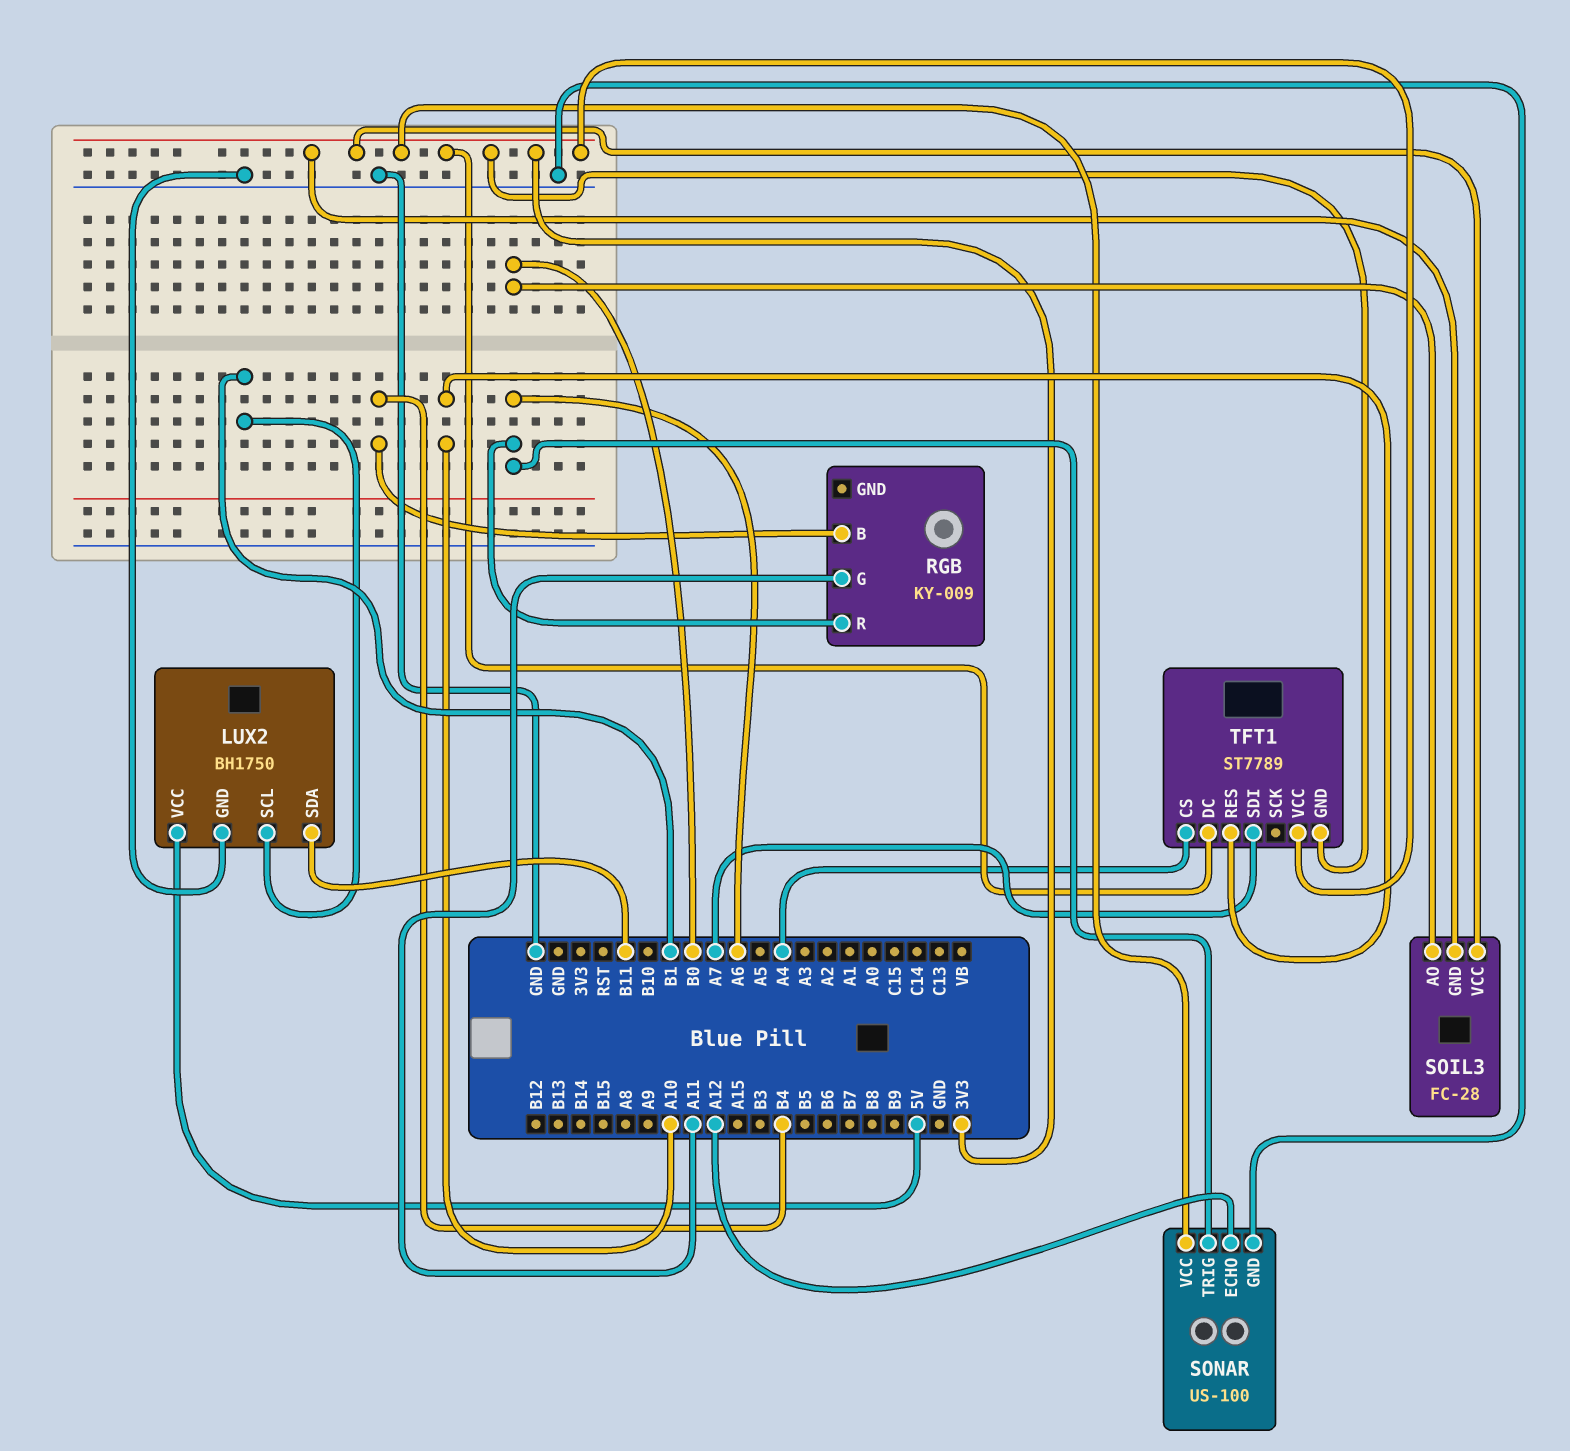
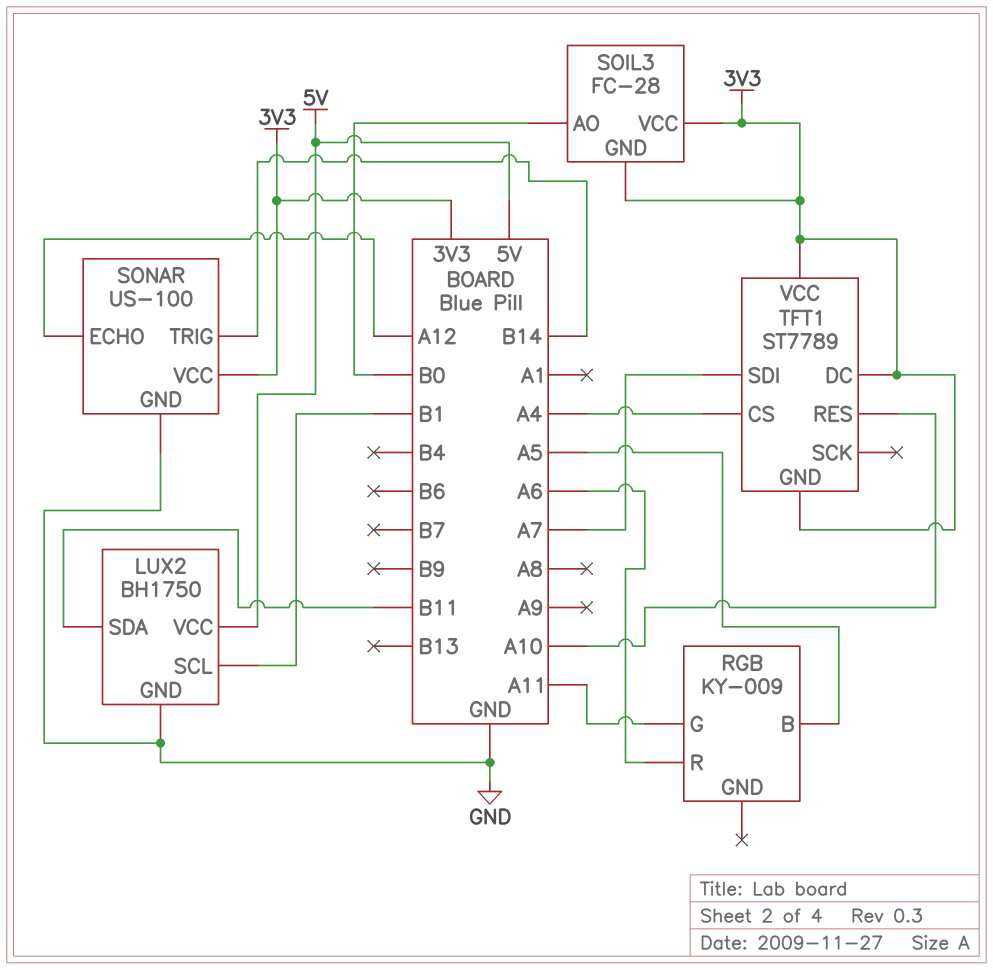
RGB pin B: B4 -> A5
SONAR pin TRIG: A6 -> B14

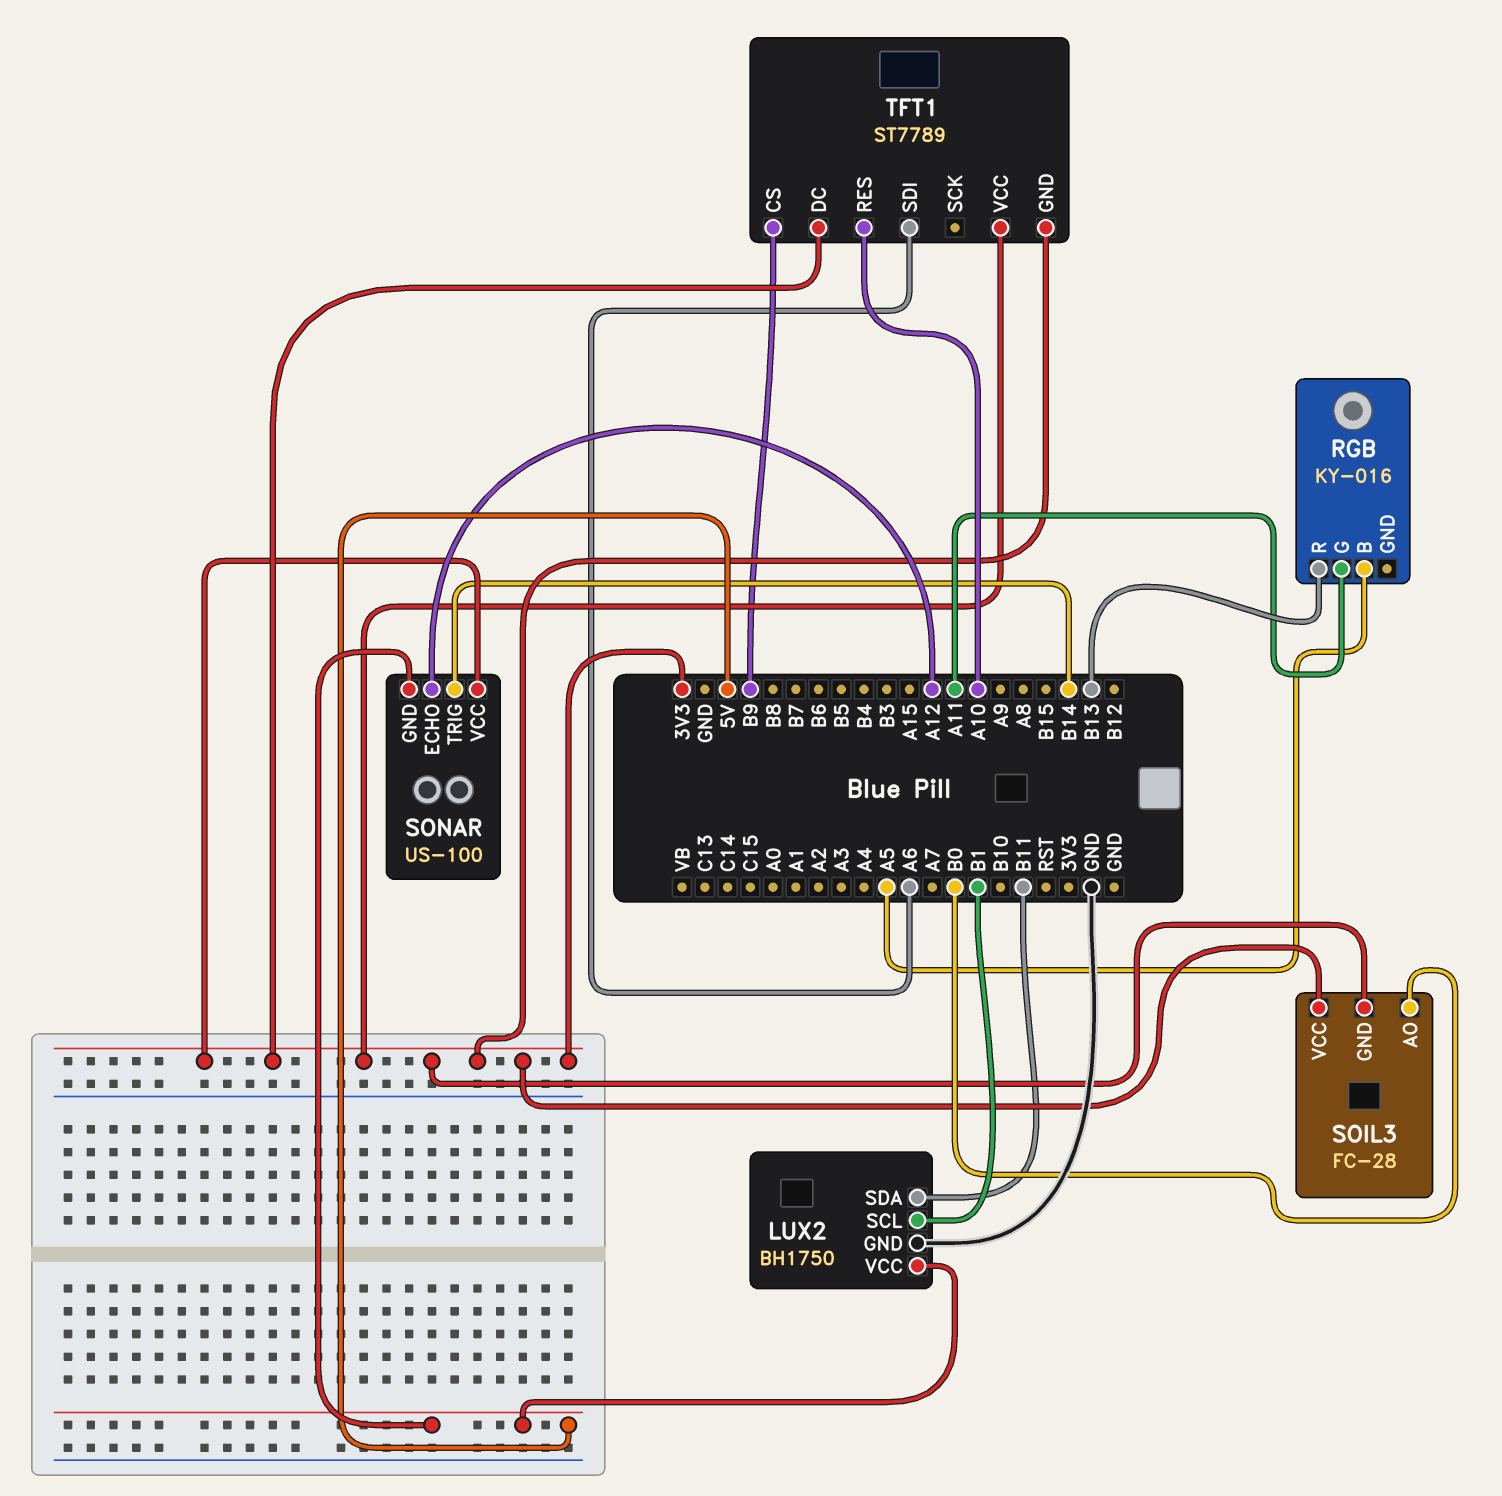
RGB: KY-009 -> KY-016
RGB pin R: A6 -> B13
SONAR pin GND: GND -> 5V
TFT1 pin CS: A4 -> B9
TFT1 pin SDI: A7 -> A6

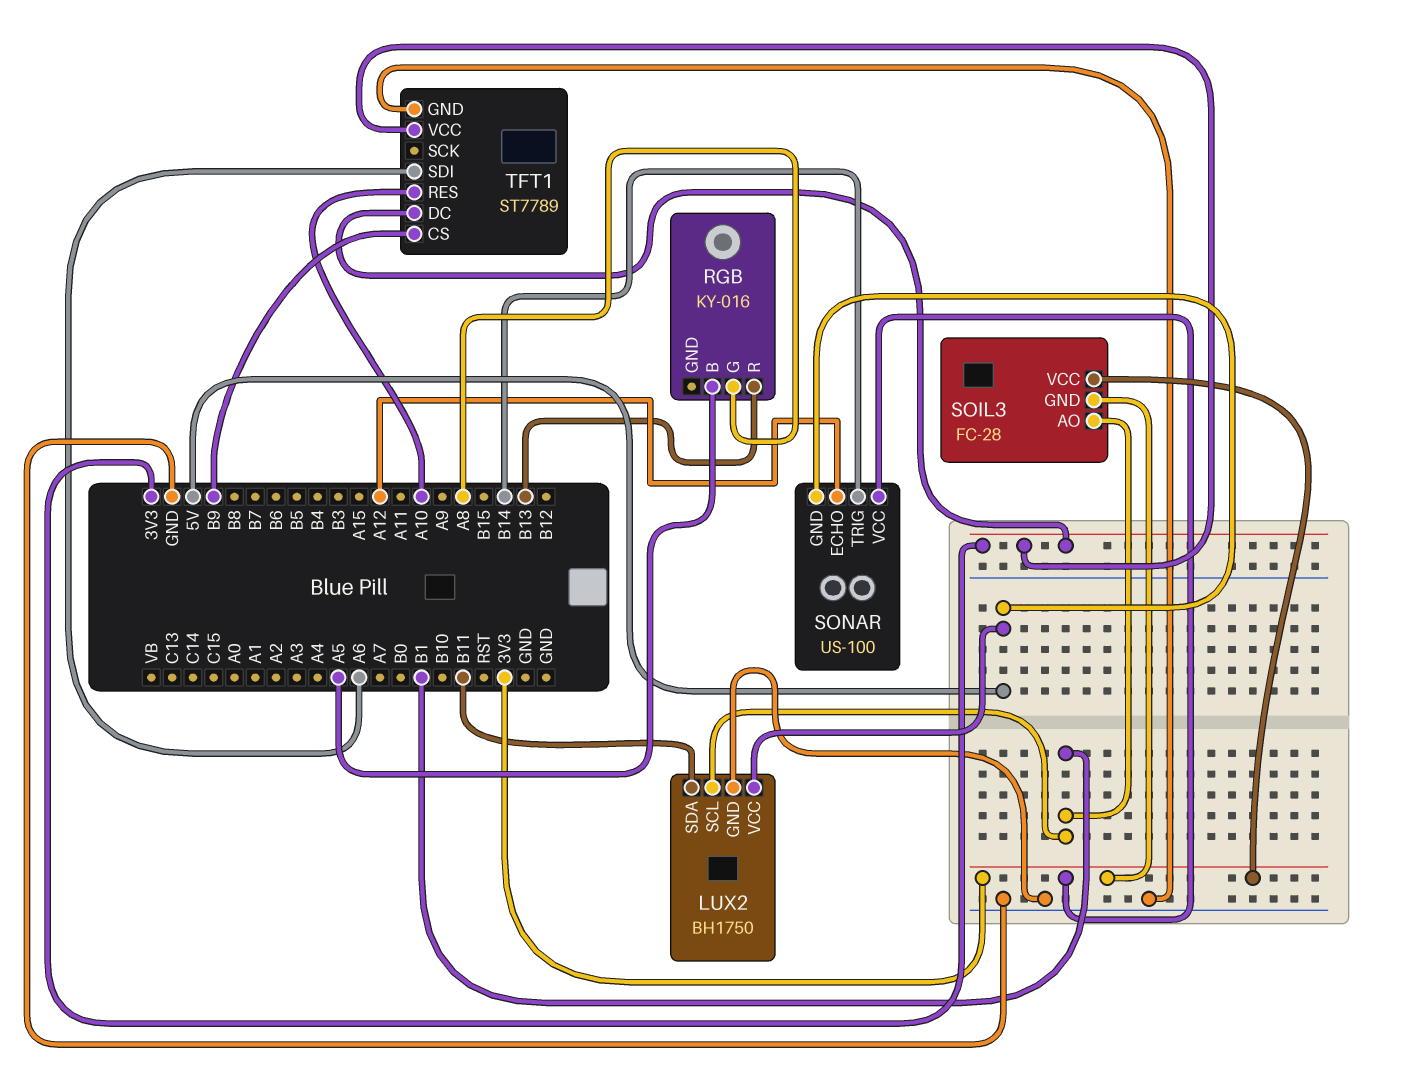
RGB pin G: A11 -> A8
SOIL3 pin AO: B0 -> B1
TFT1 pin GND: 3V3 -> GND

